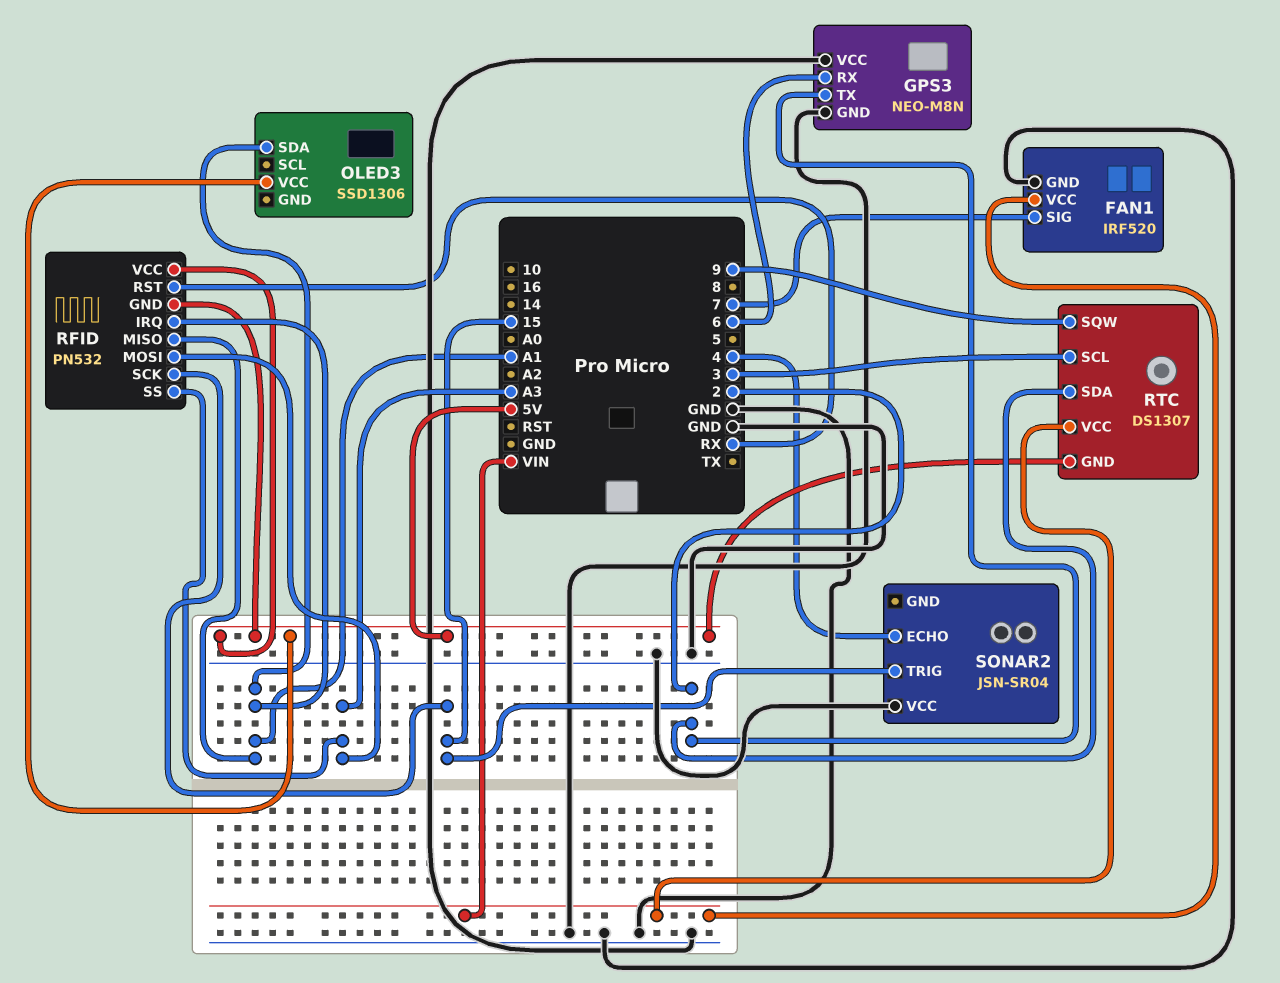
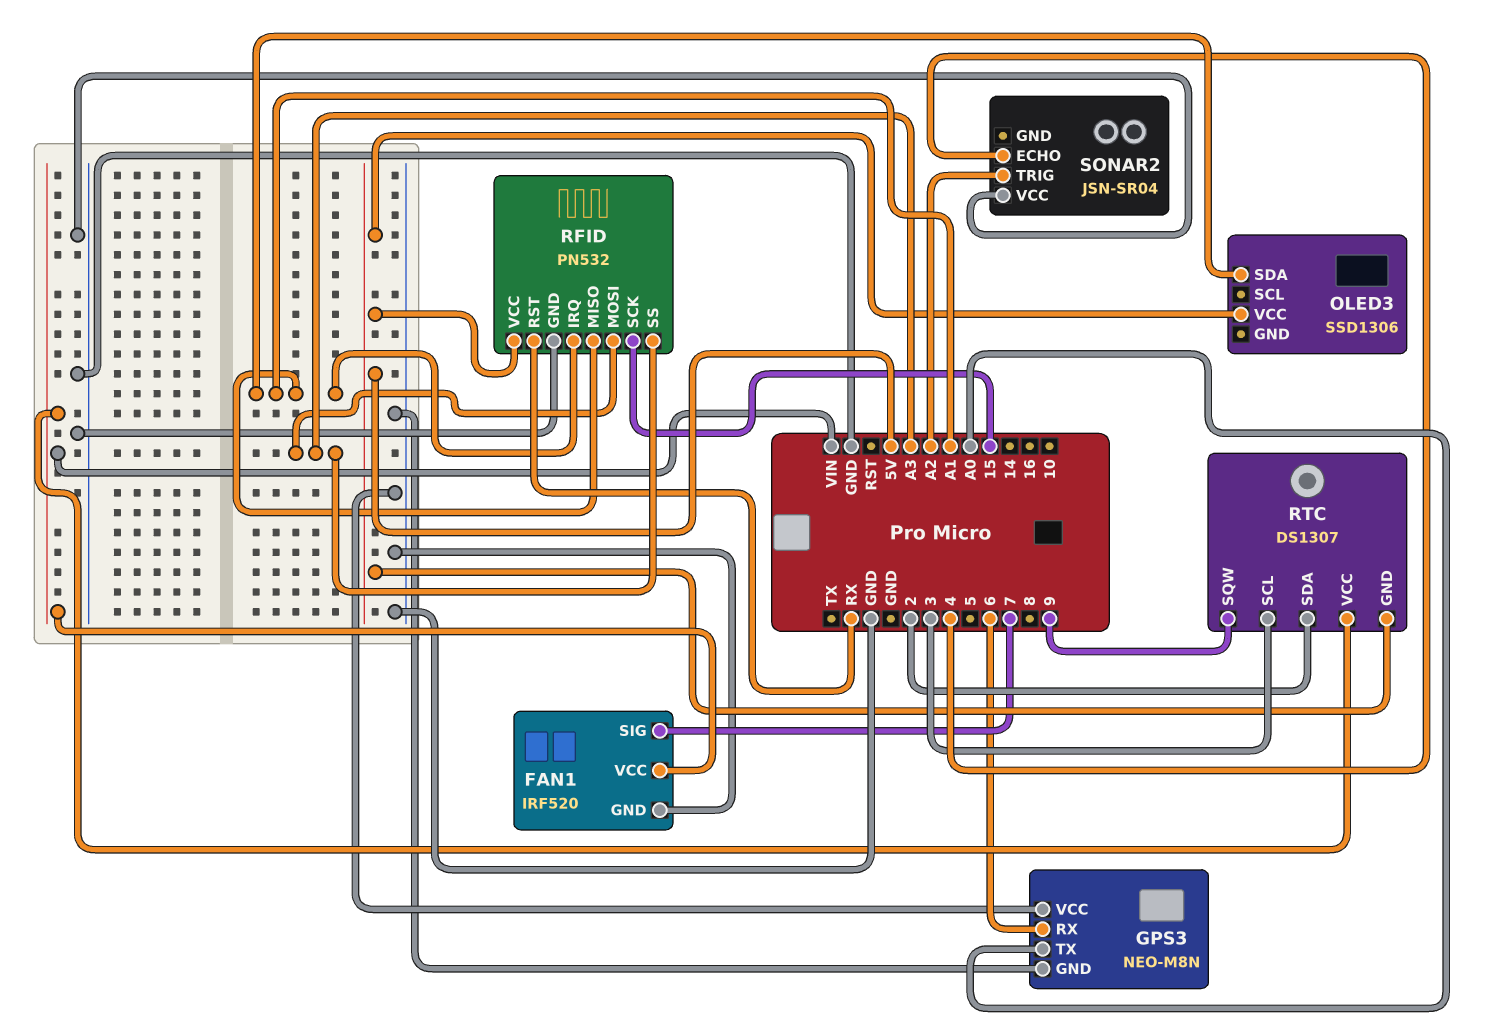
GPS3 pin TX: 2 -> A0
RFID pin GND: 5V -> GND
SONAR2 pin TRIG: 15 -> A2

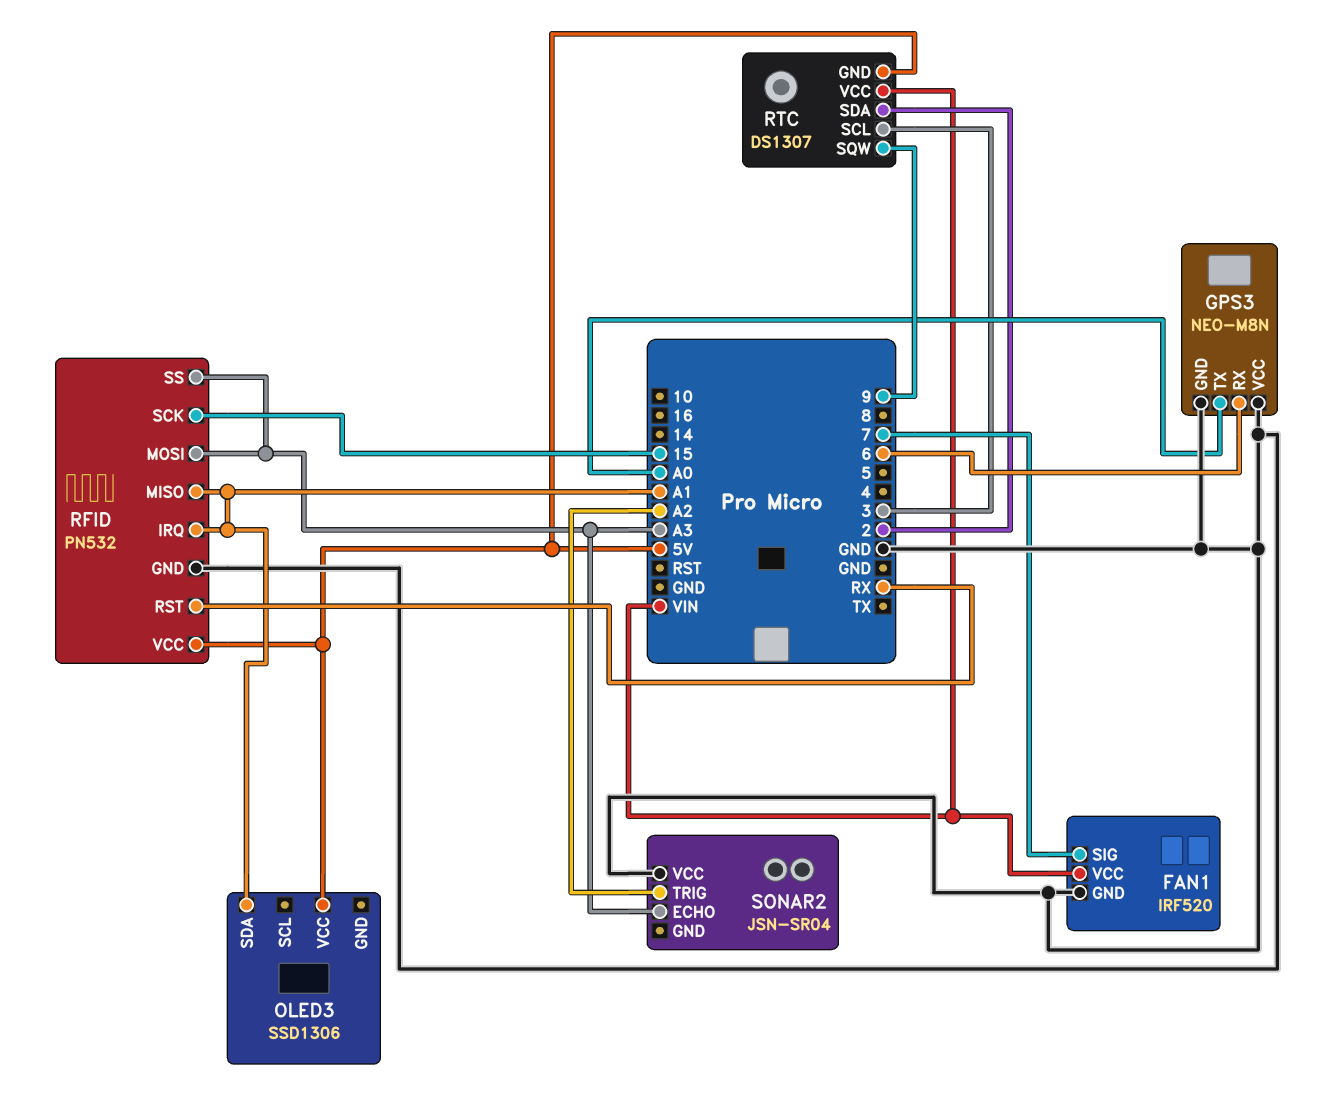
SONAR2 pin ECHO: 4 -> A3

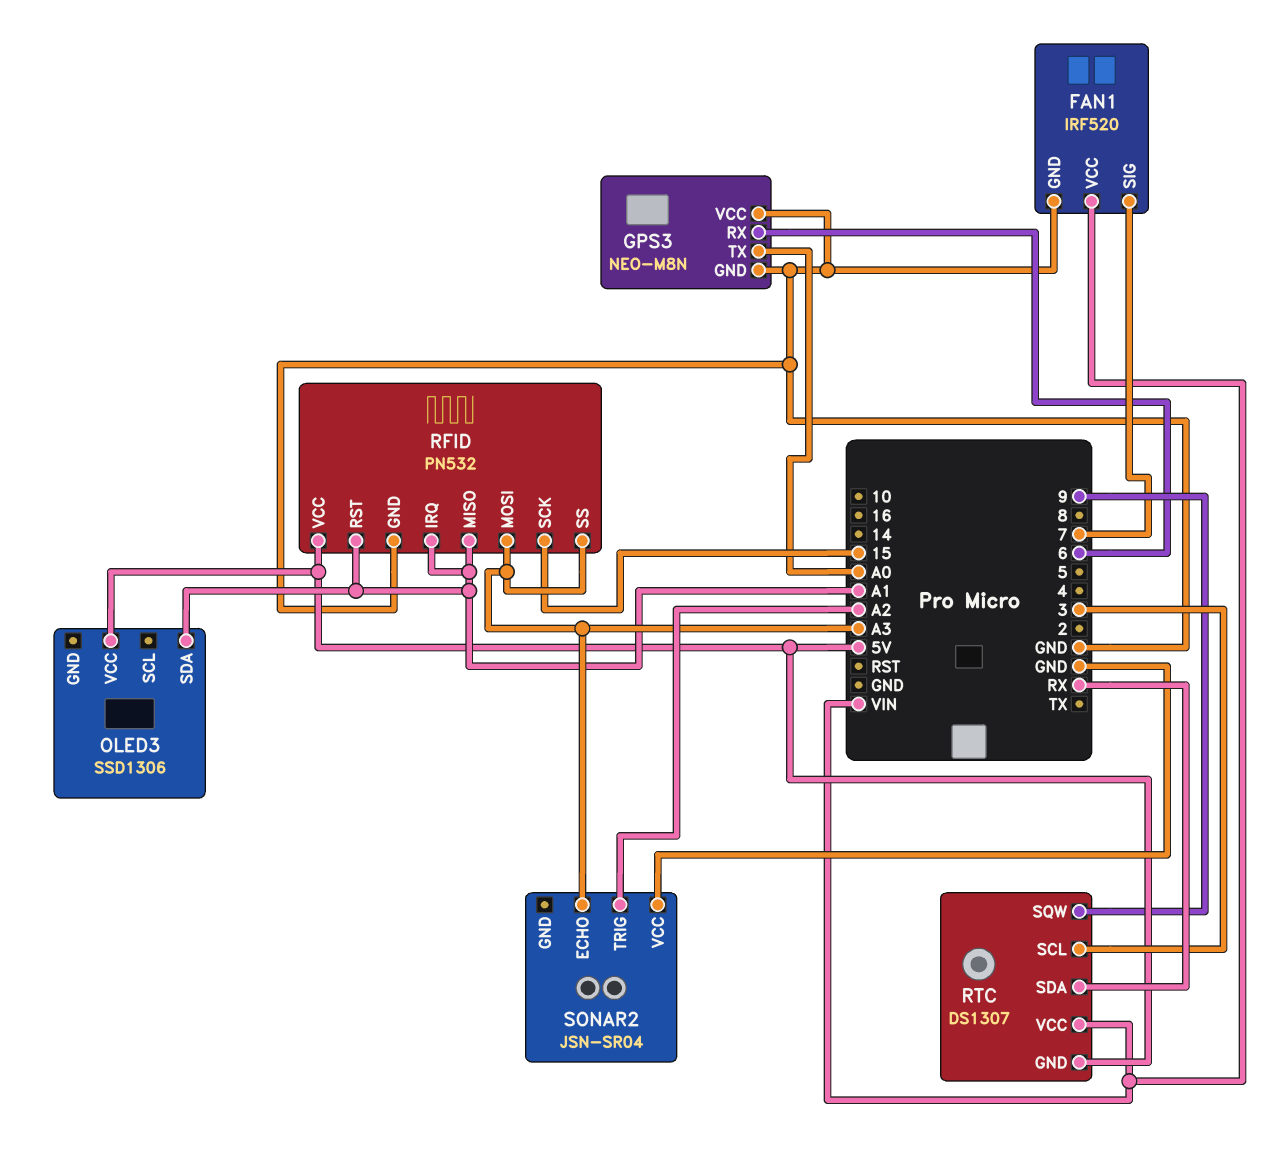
RFID pin RST: RX -> A1
RTC pin SDA: 2 -> RX

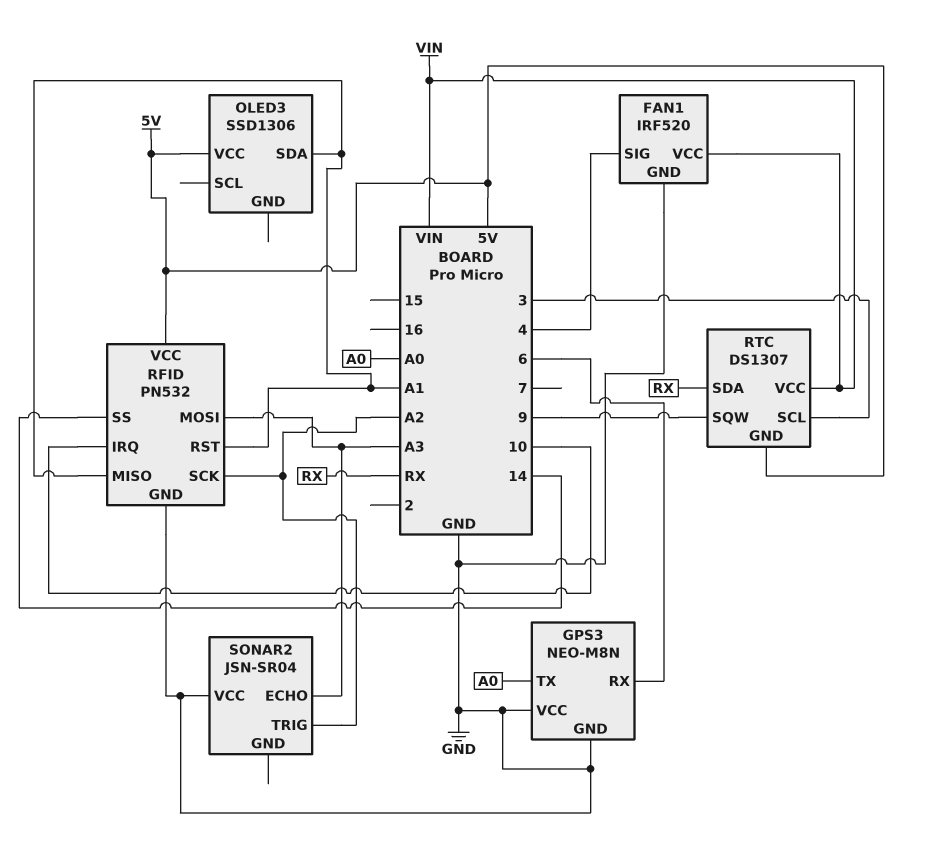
FAN1 pin SIG: 7 -> 4
RFID pin IRQ: A1 -> 10
RFID pin SCK: 15 -> A2
RFID pin SS: A3 -> 14

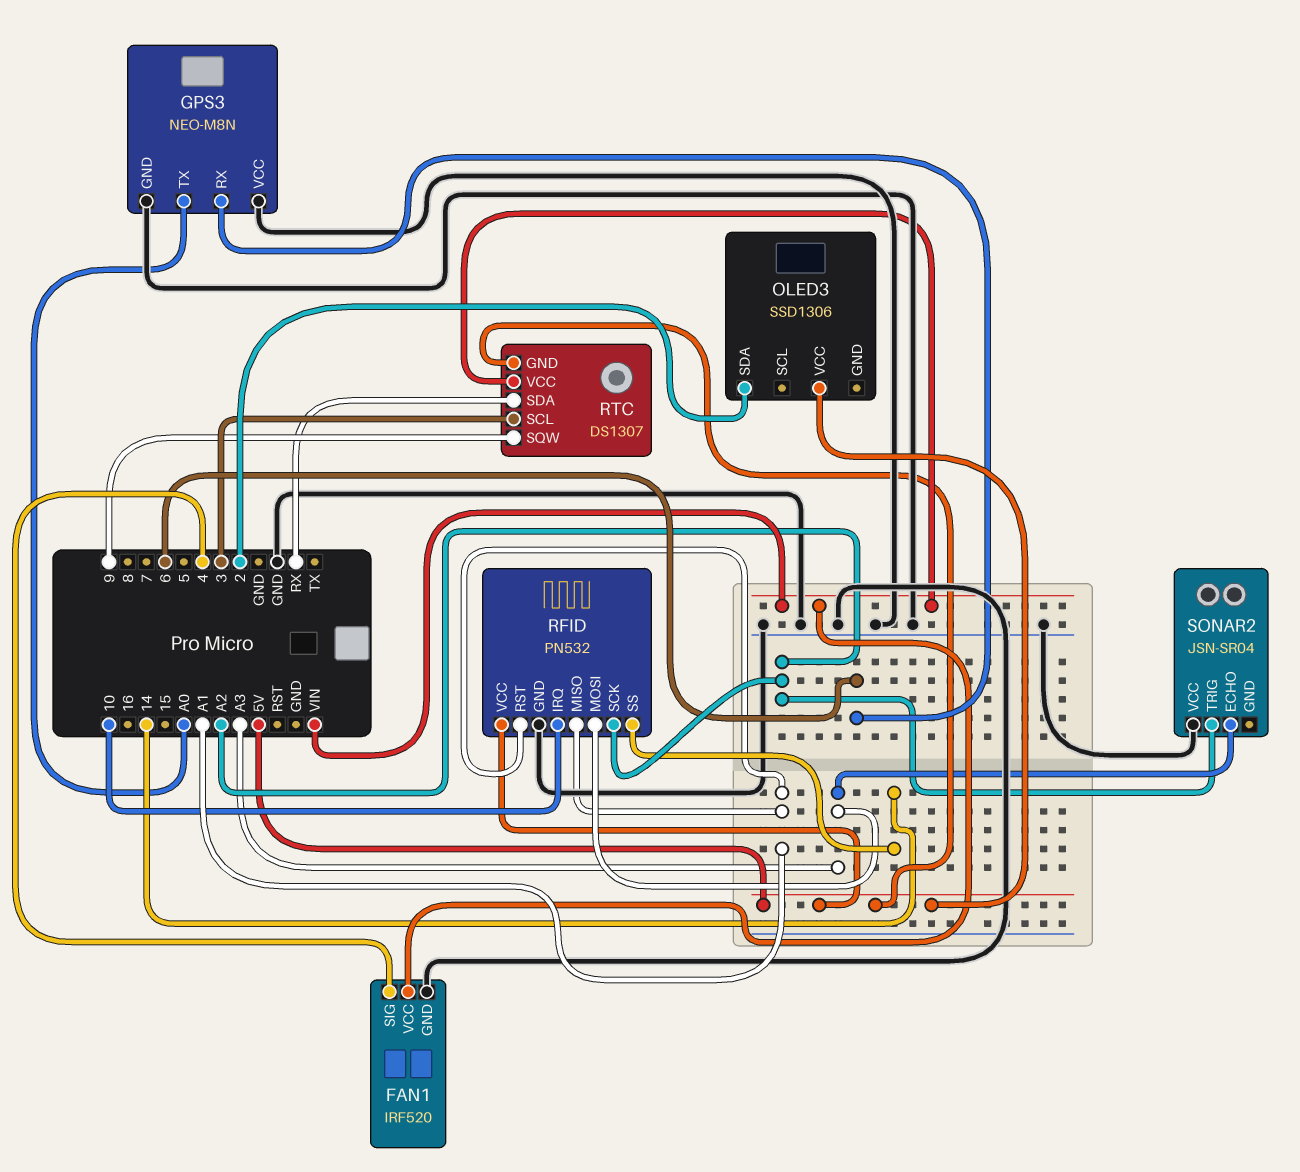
OLED3 pin SDA: A1 -> 2

